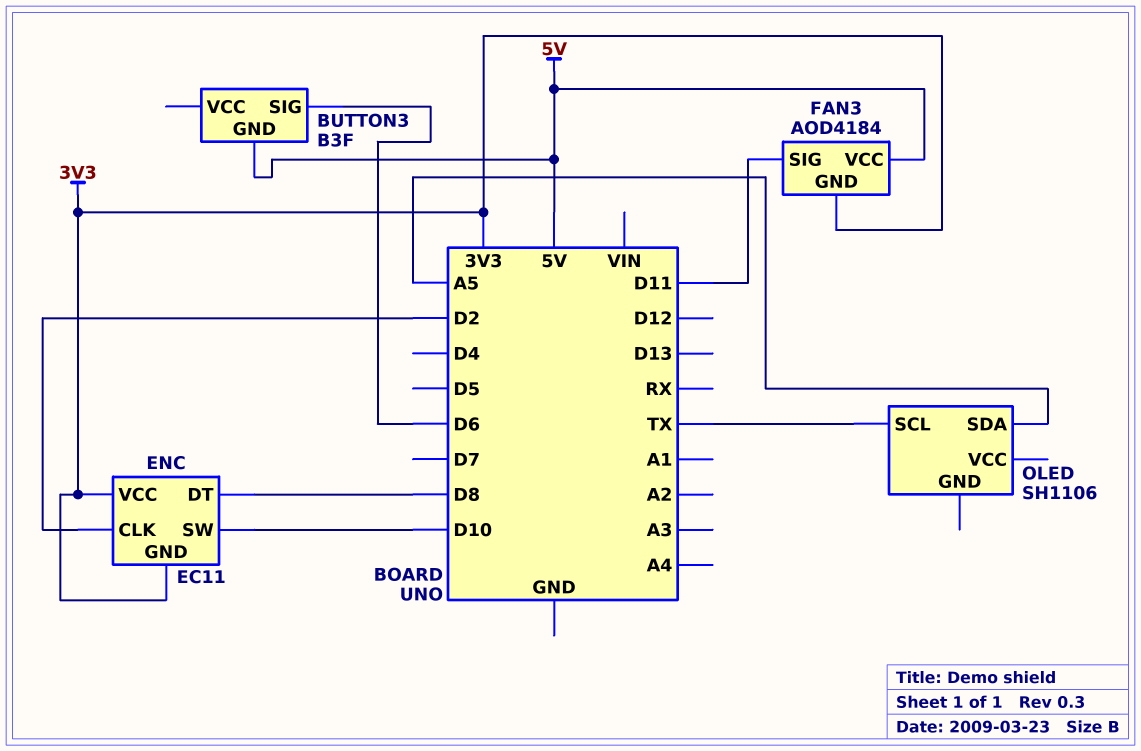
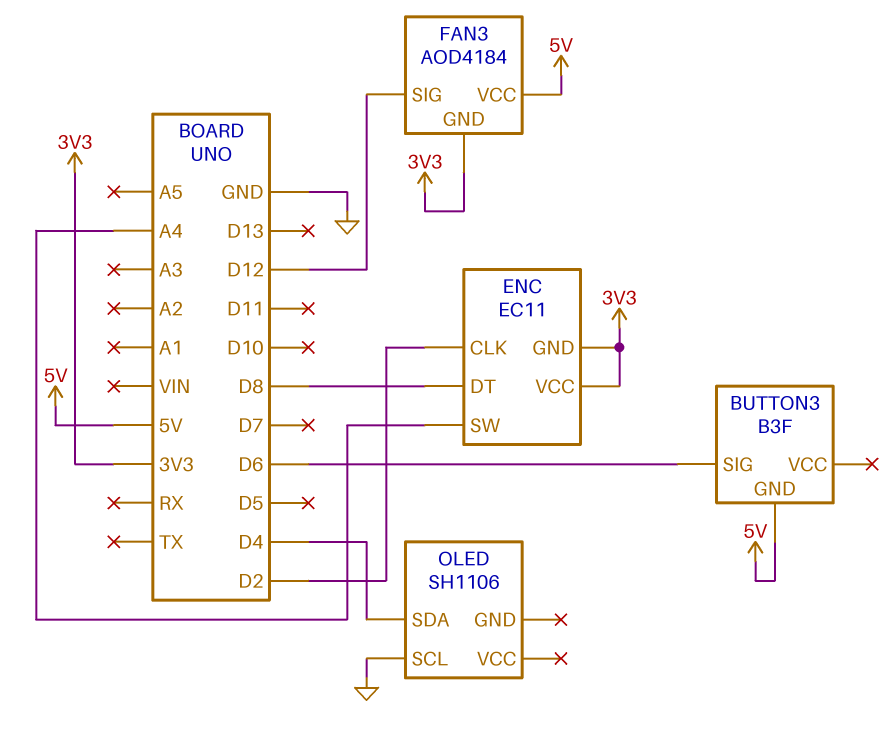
ENC pin SW: D10 -> A4
FAN3 pin SIG: D11 -> D12
OLED pin SCL: TX -> GND
OLED pin SDA: A5 -> D4

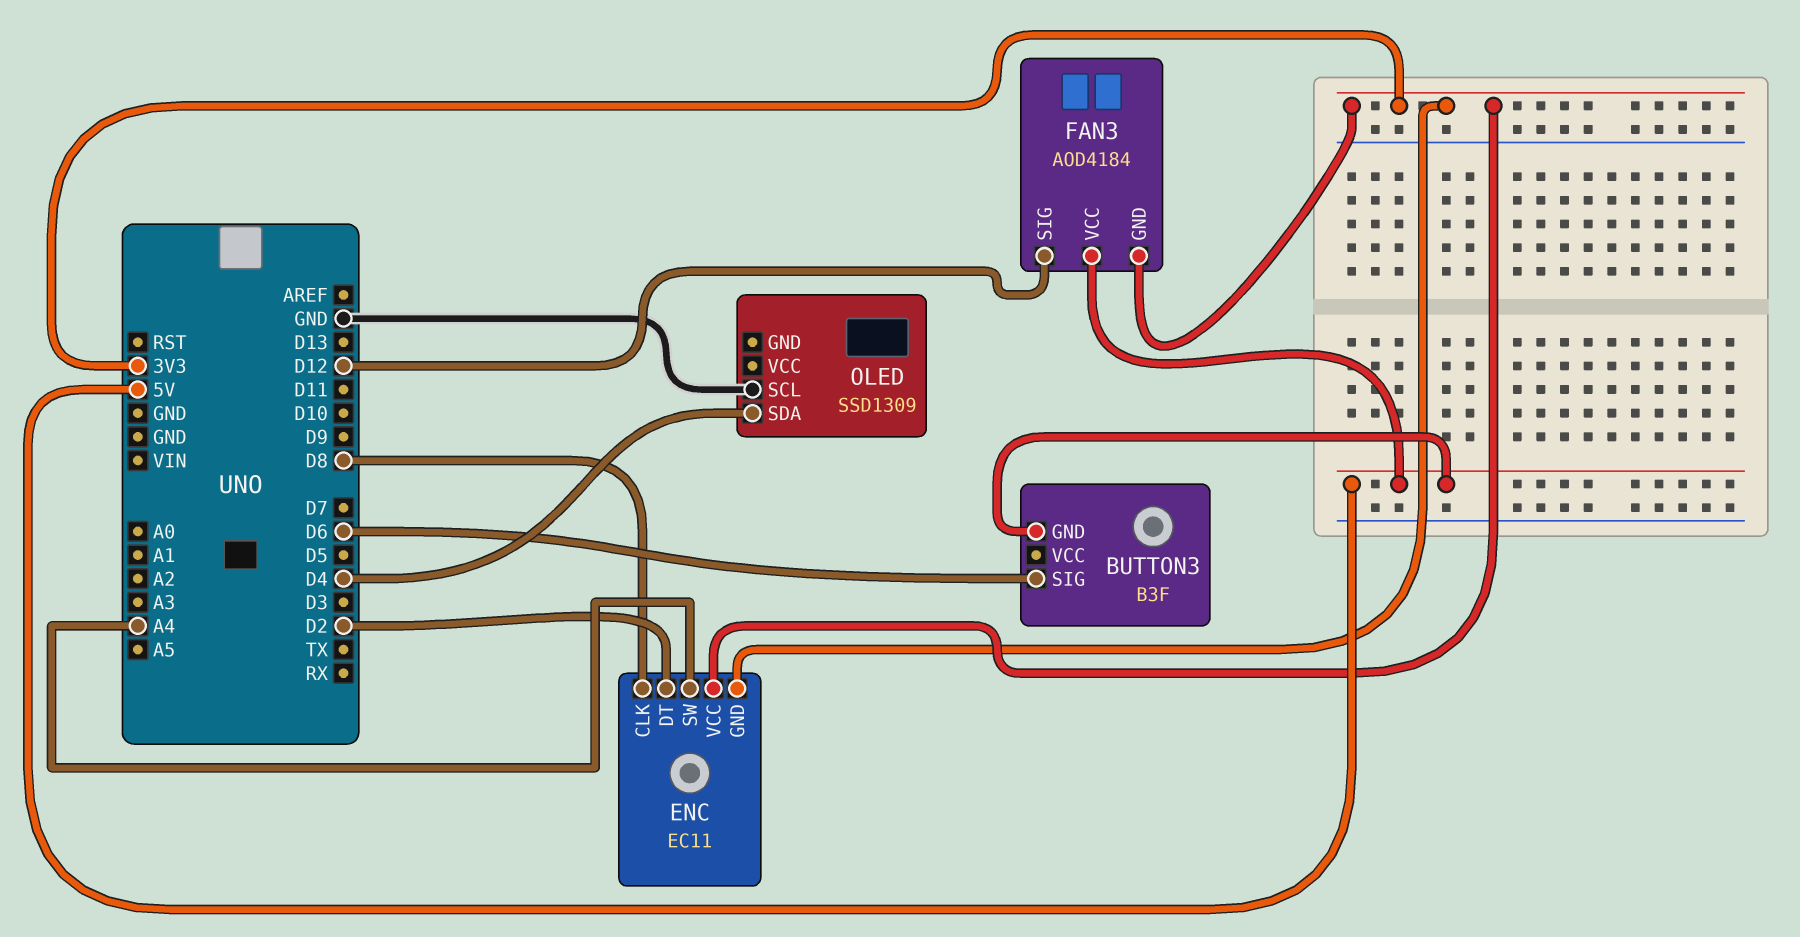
ENC pin CLK: D2 -> D8
ENC pin DT: D8 -> D2
OLED: SH1106 -> SSD1309

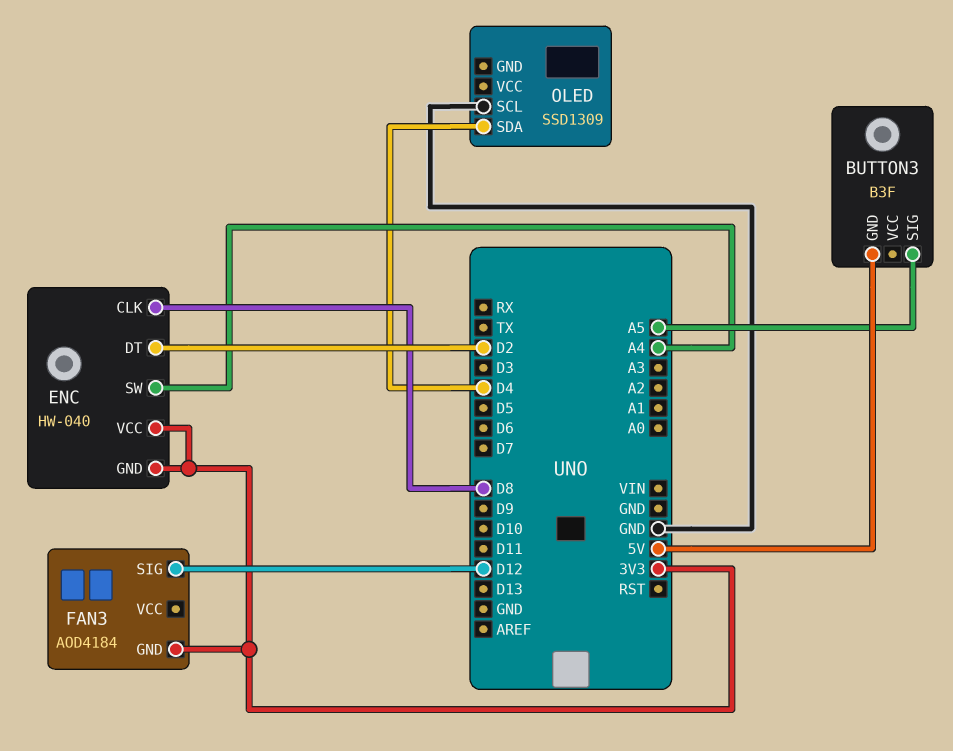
BUTTON3 pin SIG: D6 -> A5
ENC: EC11 -> HW-040
FAN3 pin VCC: 5V -> none

